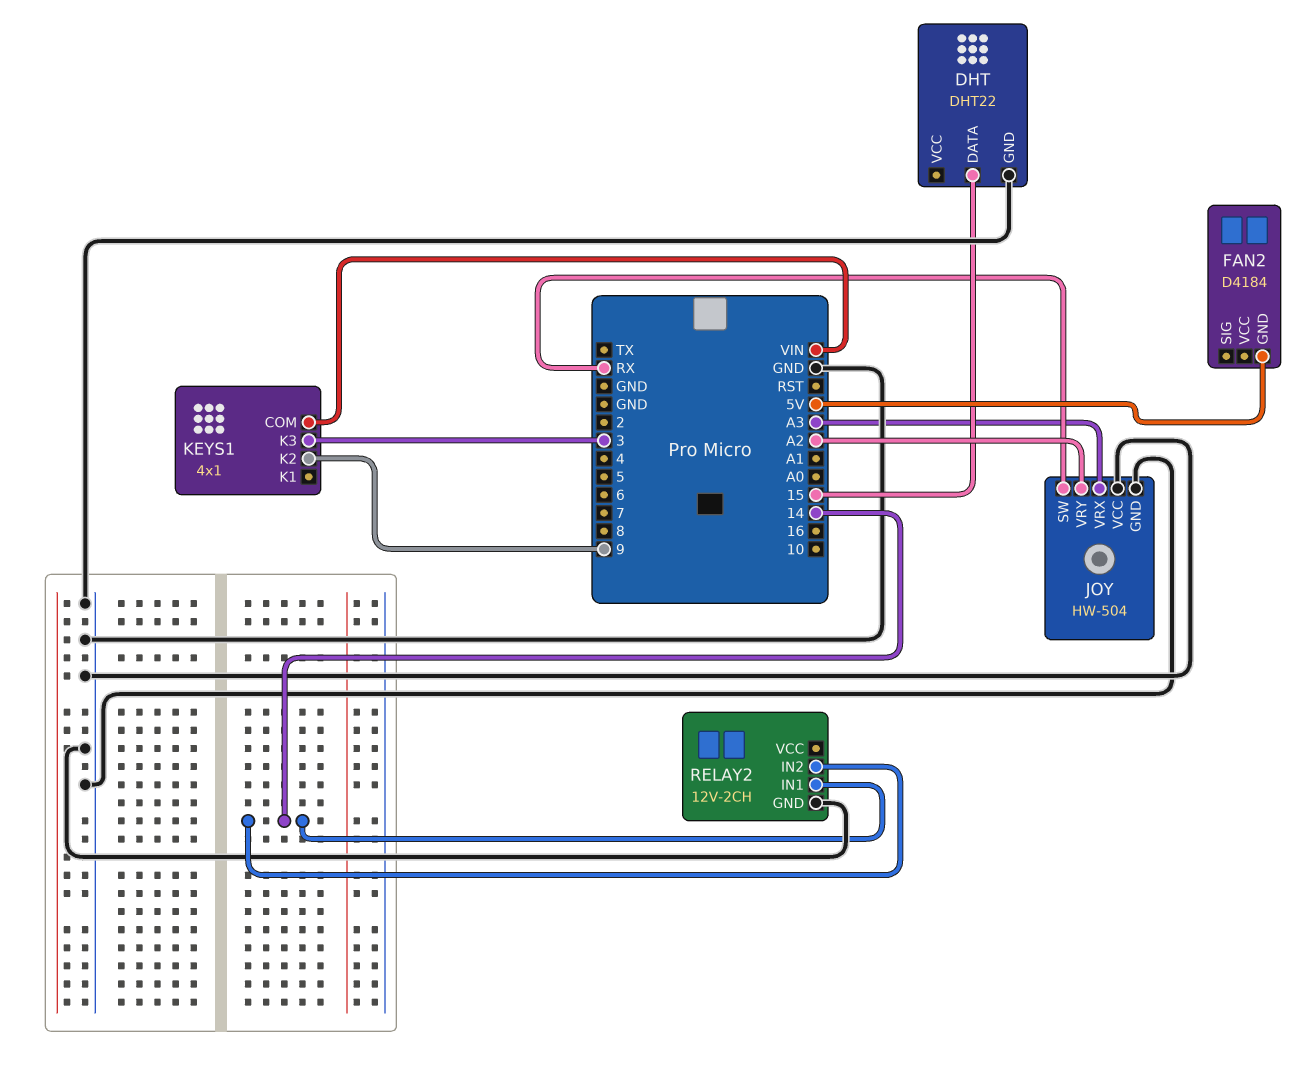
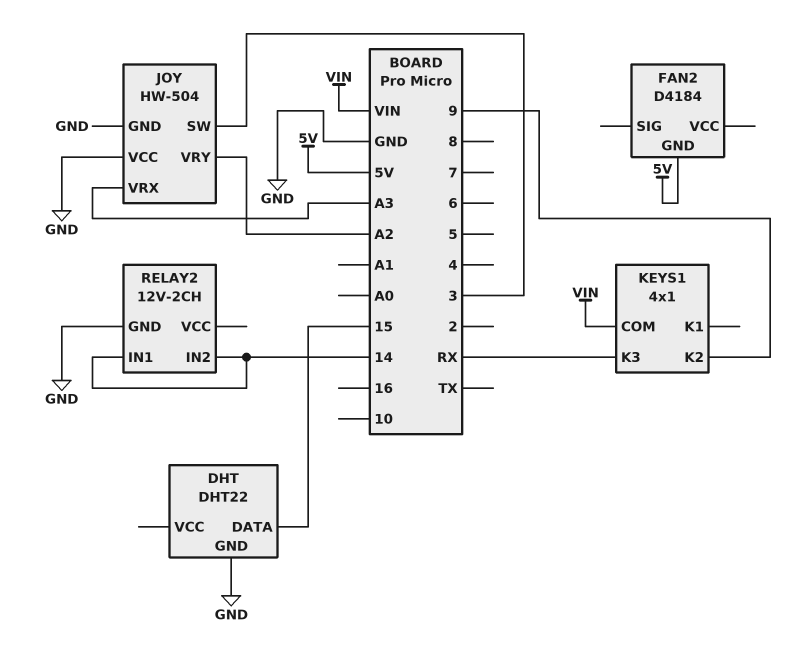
JOY pin SW: RX -> 3
KEYS1 pin K3: 3 -> RX

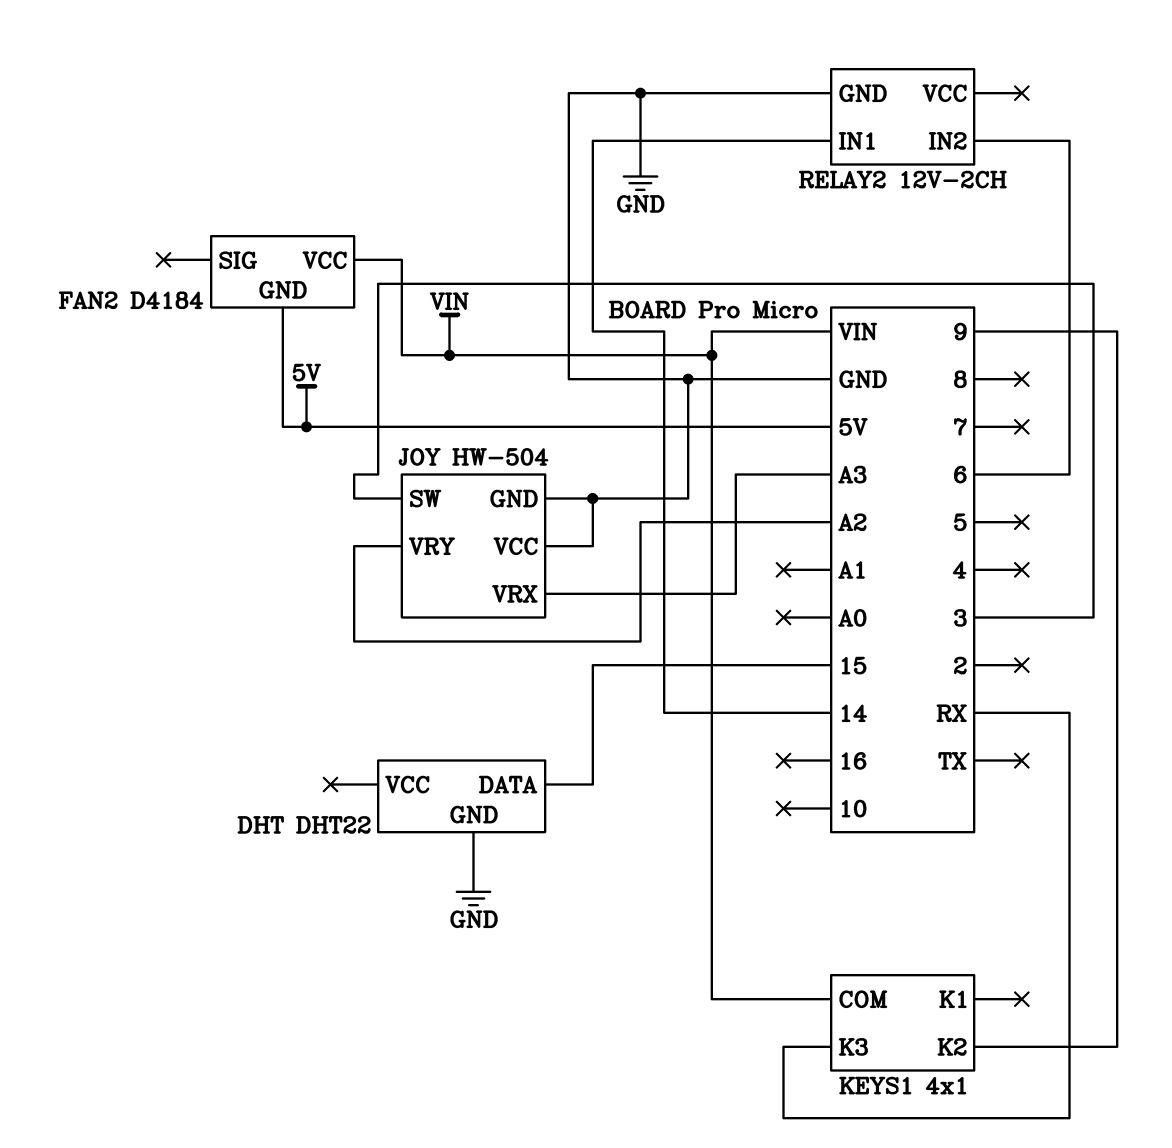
FAN2 pin VCC: none -> VIN
RELAY2 pin IN2: 14 -> 6

